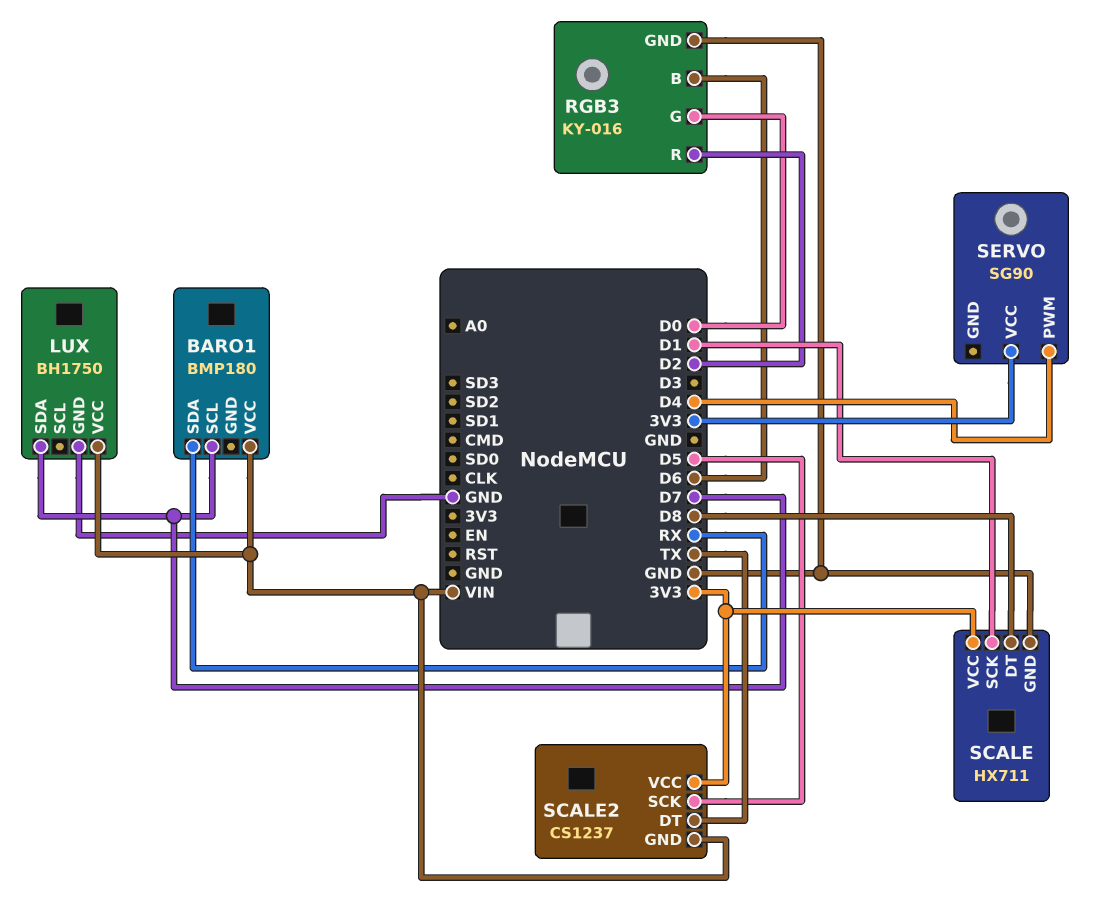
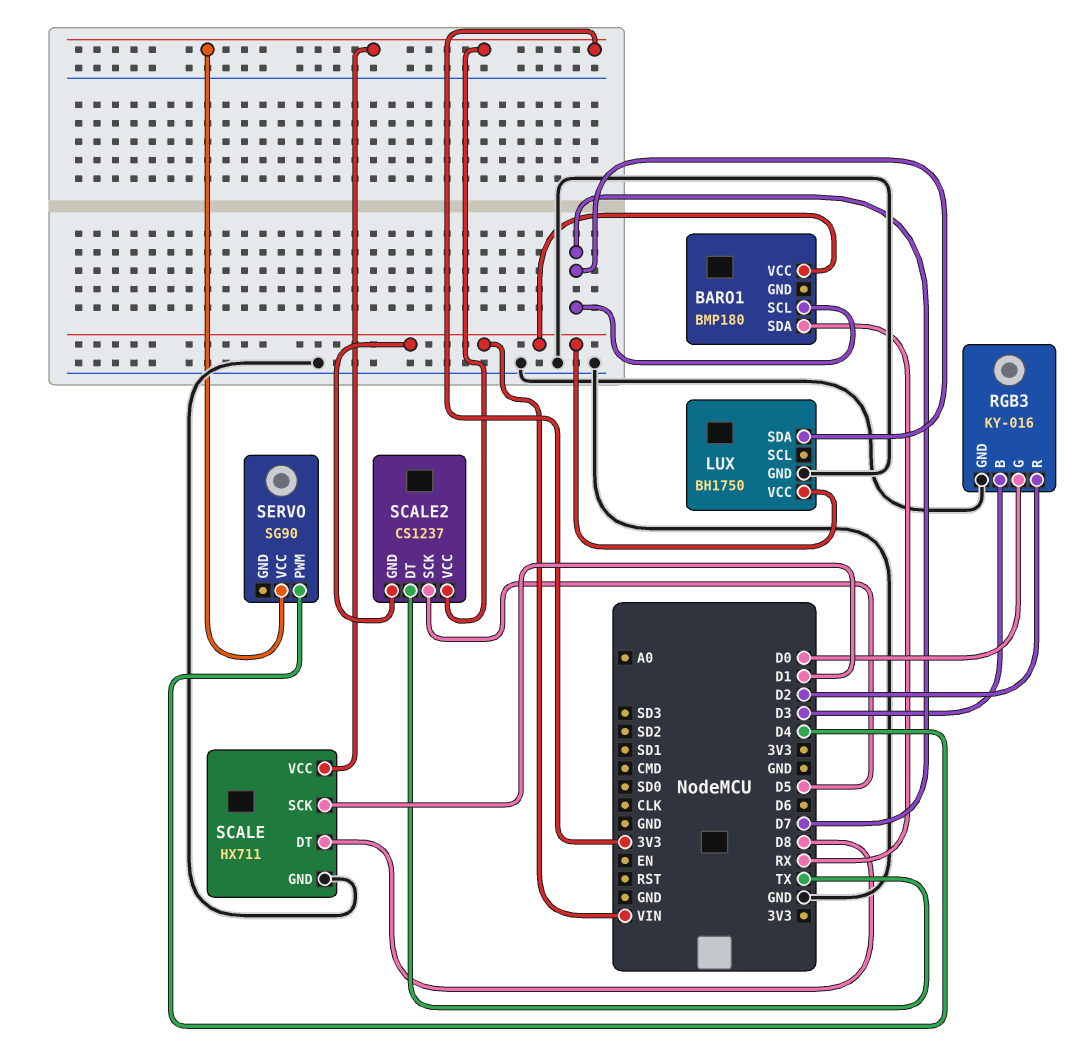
RGB3 pin B: D6 -> D3

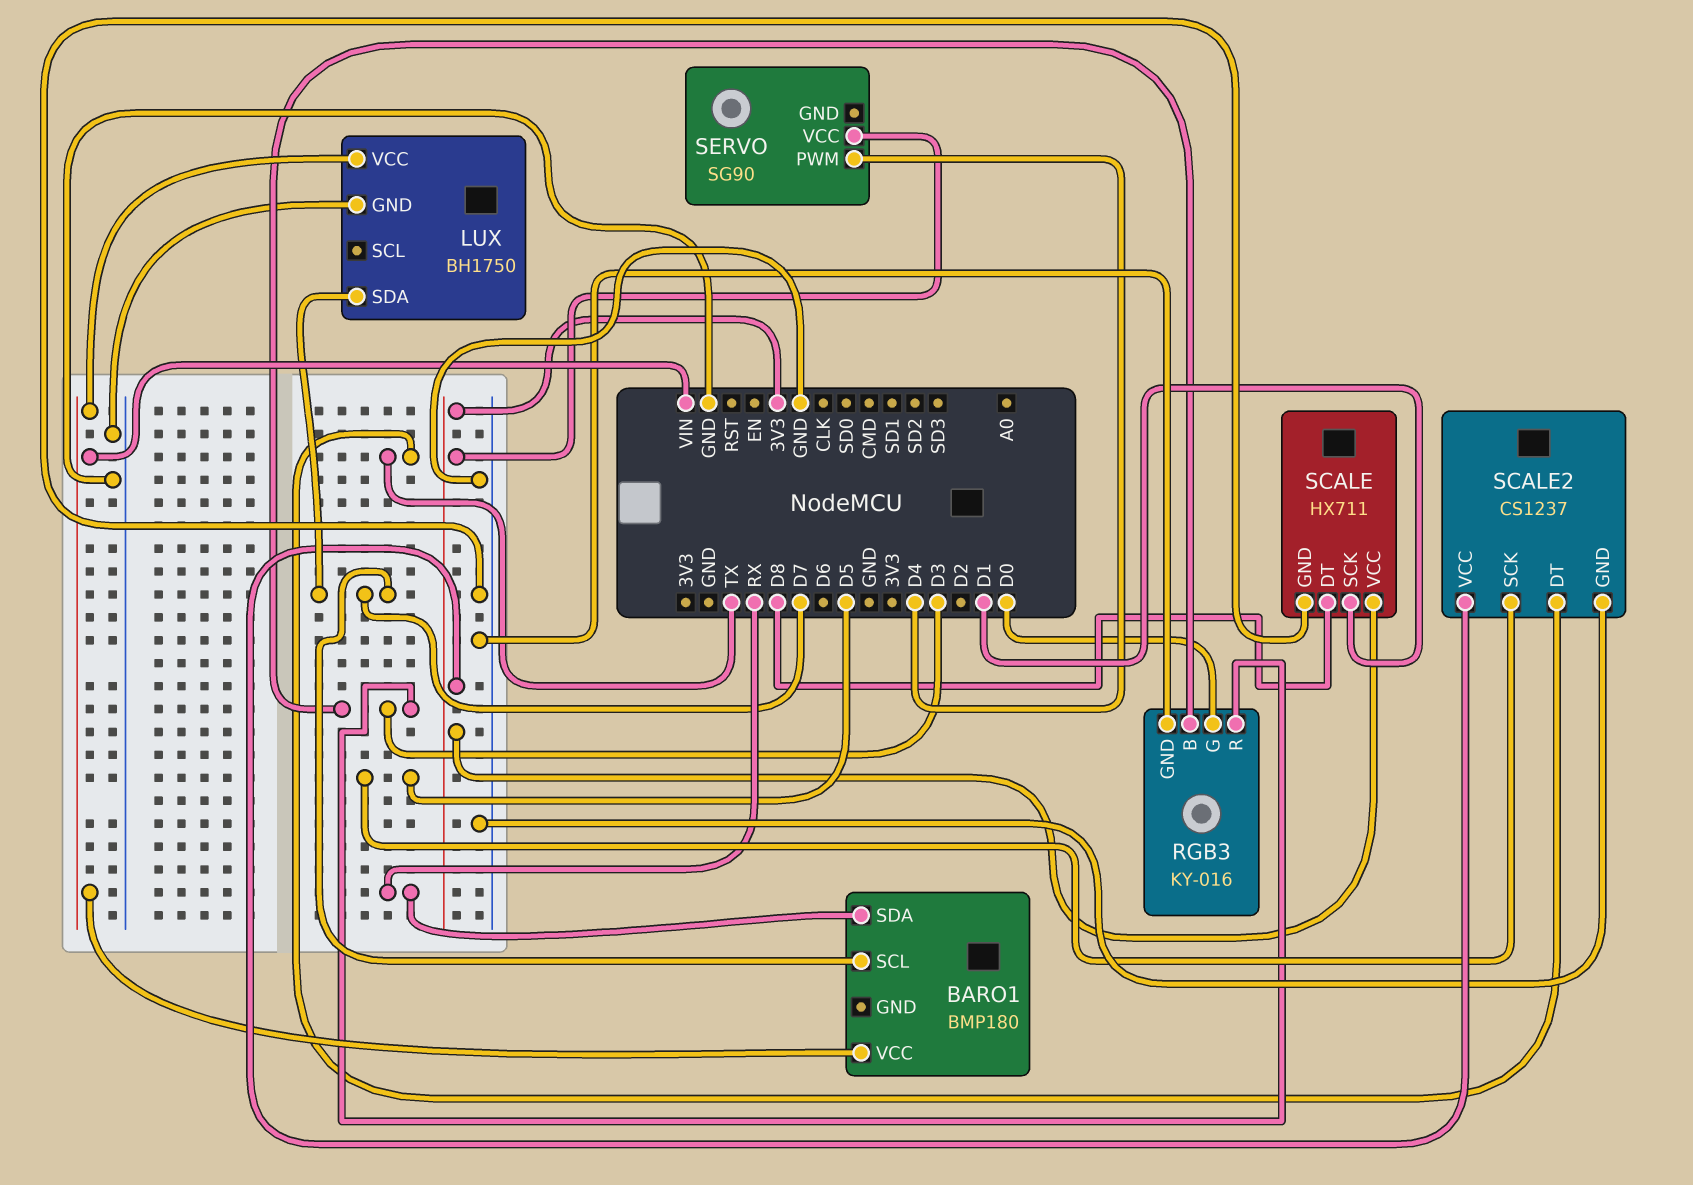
RGB3 pin R: D2 -> D3
SCALE2 pin GND: VIN -> GND

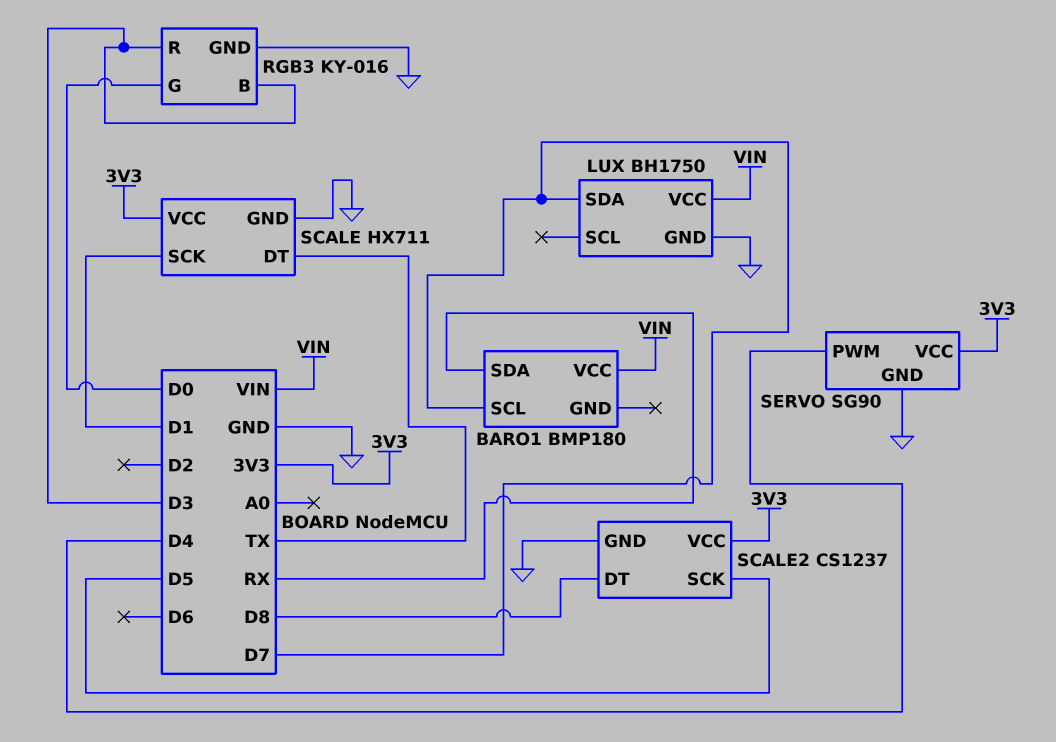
SCALE pin DT: D8 -> TX
SCALE2 pin DT: TX -> D8
SERVO pin GND: none -> GND

